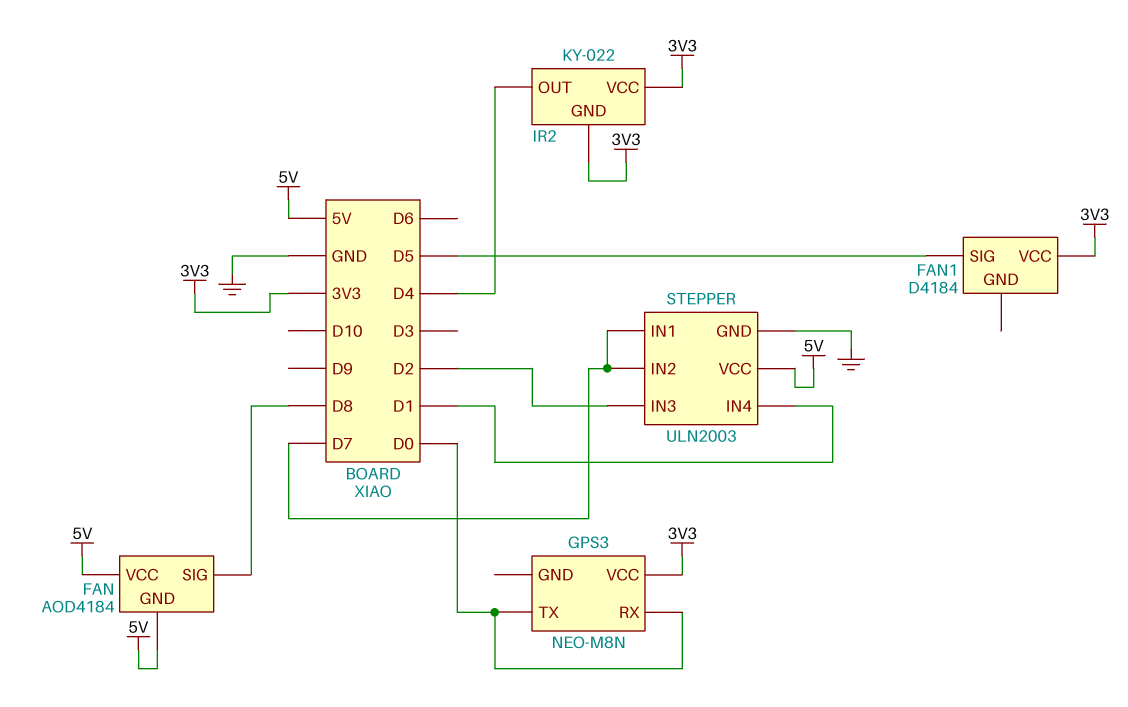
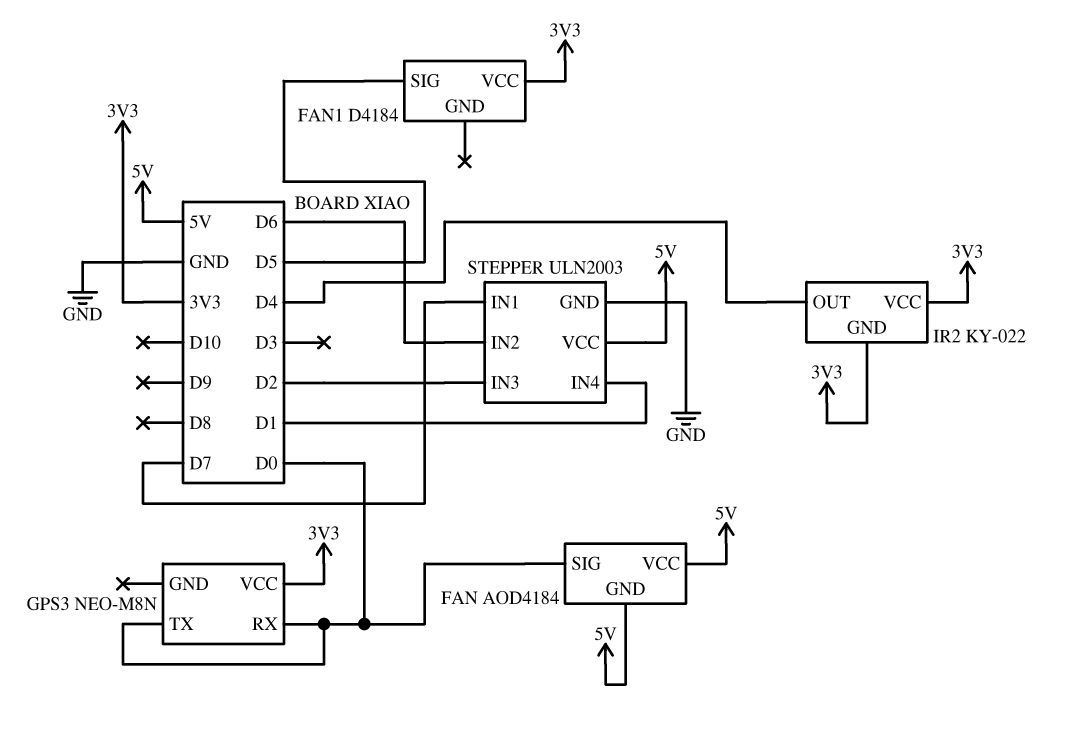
FAN pin SIG: D8 -> D0
STEPPER pin IN2: D7 -> D6

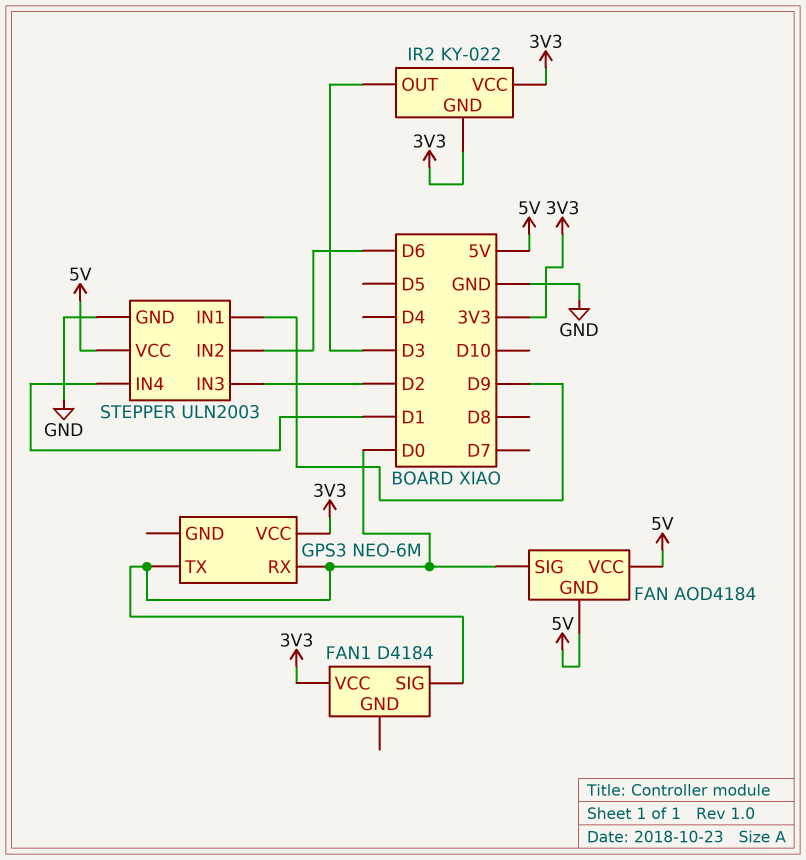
FAN1 pin SIG: D5 -> D0
GPS3: NEO-M8N -> NEO-6M
IR2 pin OUT: D4 -> D3
STEPPER pin IN1: D7 -> D9

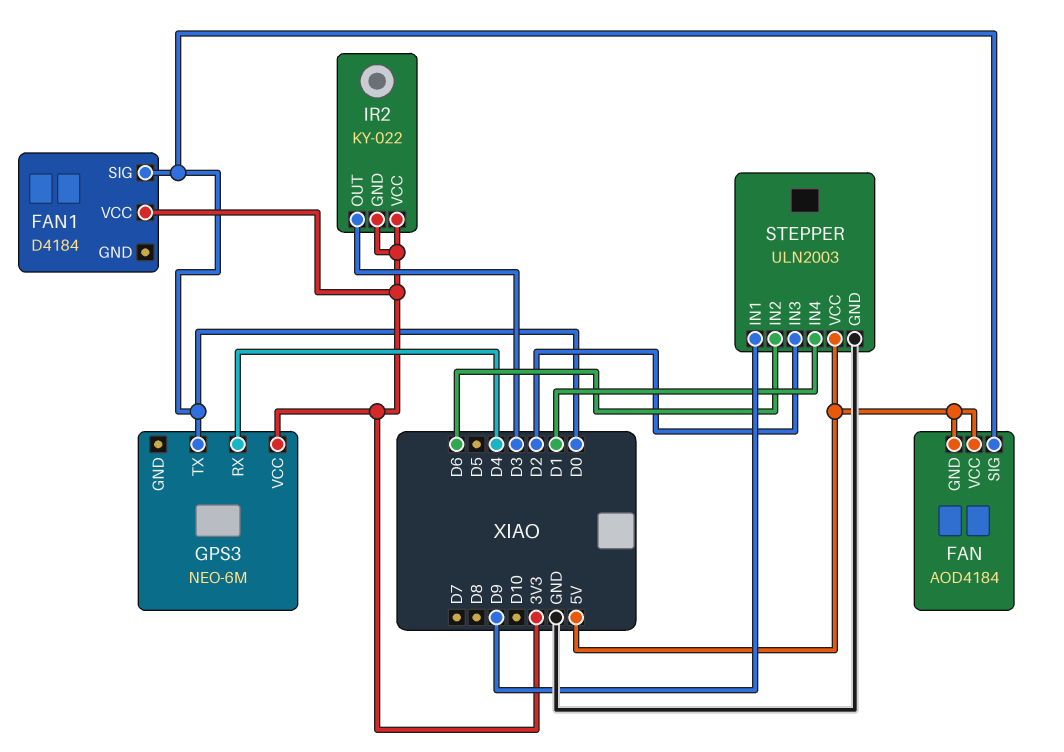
GPS3 pin RX: D0 -> D4

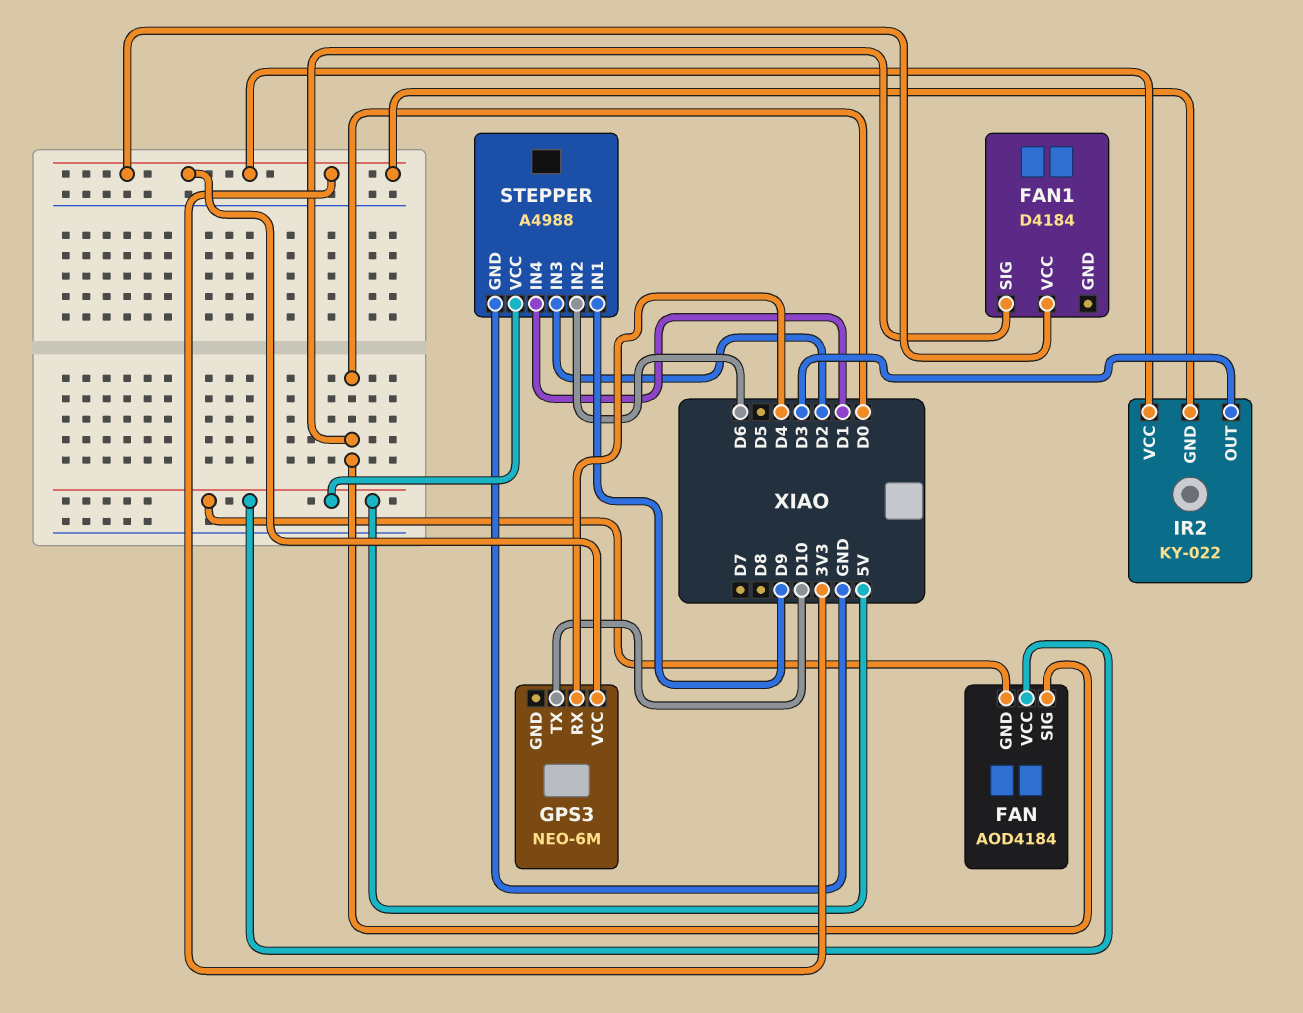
GPS3 pin TX: D0 -> D10
STEPPER: ULN2003 -> A4988

